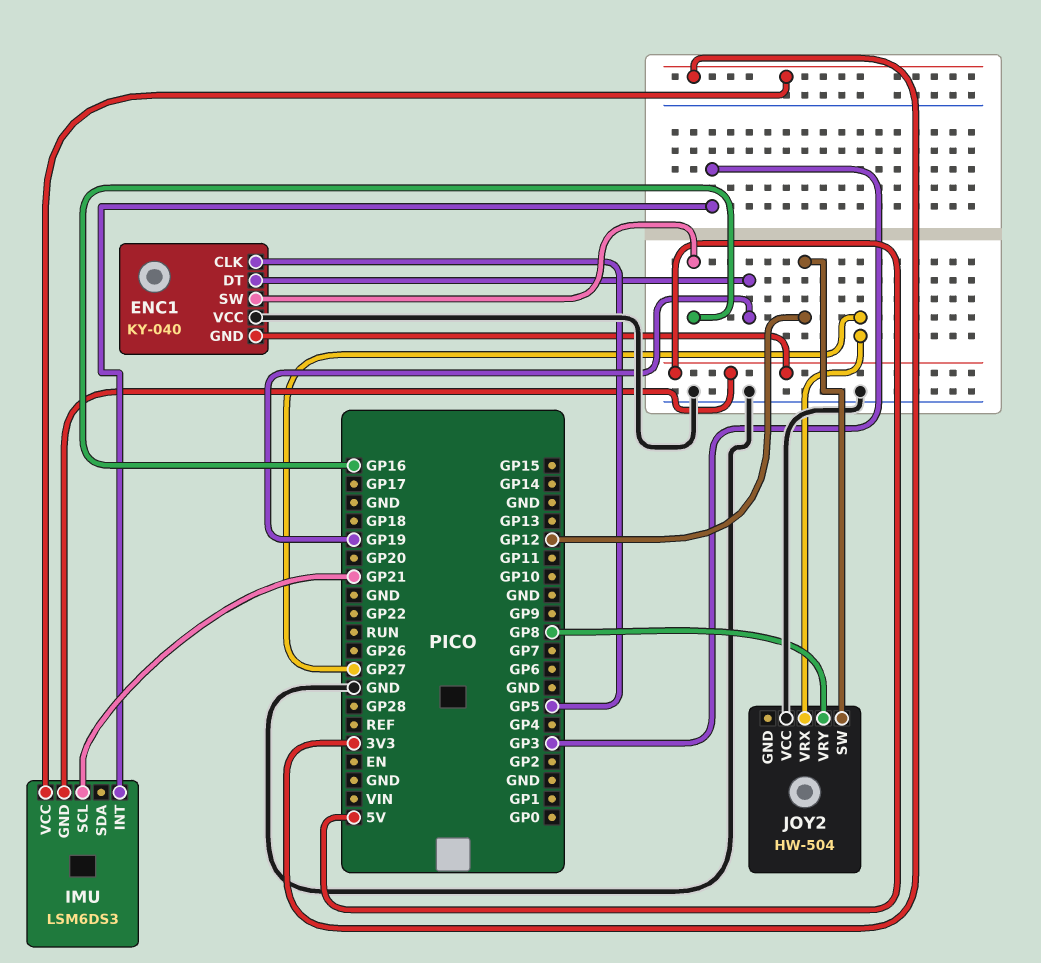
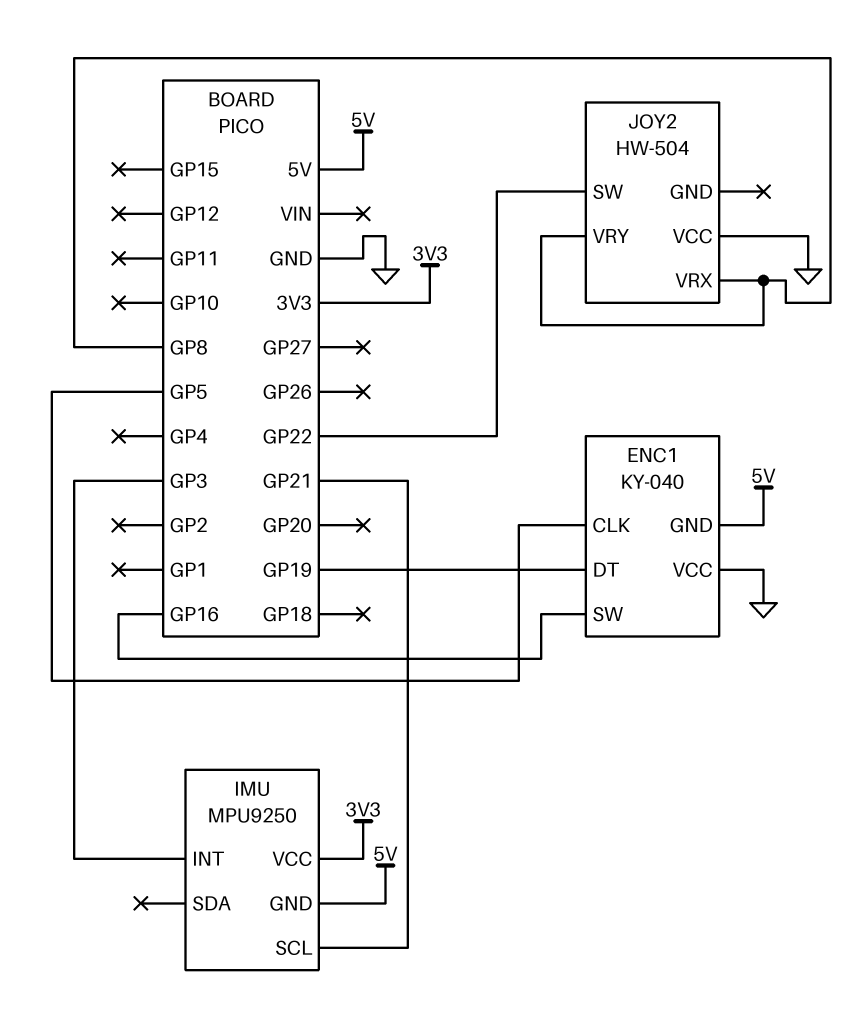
IMU: LSM6DS3 -> MPU9250
JOY2 pin SW: GP12 -> GP22
JOY2 pin VRX: GP27 -> GP8

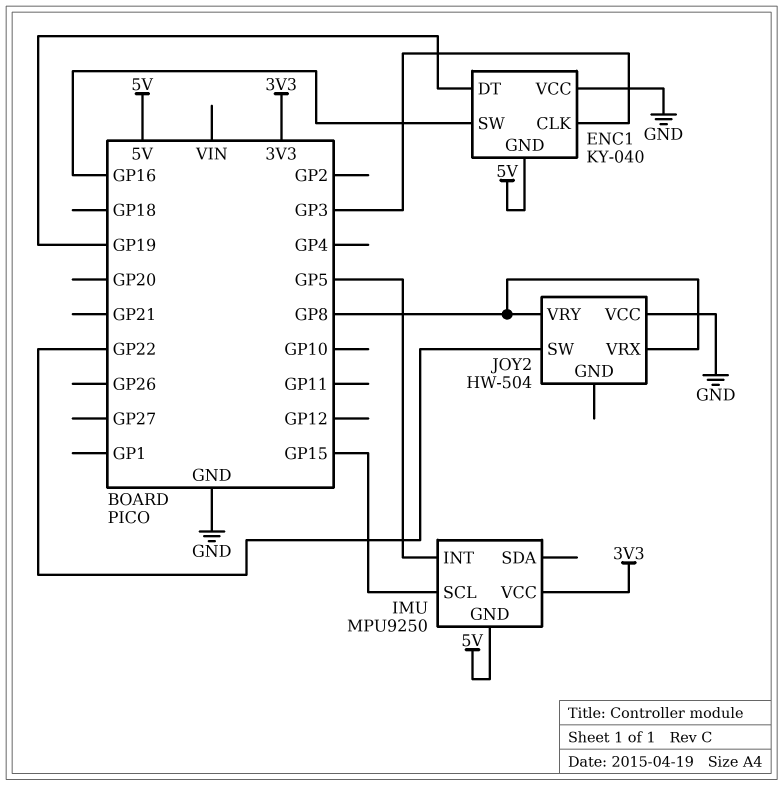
ENC1 pin CLK: GP5 -> GP3
IMU pin INT: GP3 -> GP5
IMU pin SCL: GP21 -> GP15

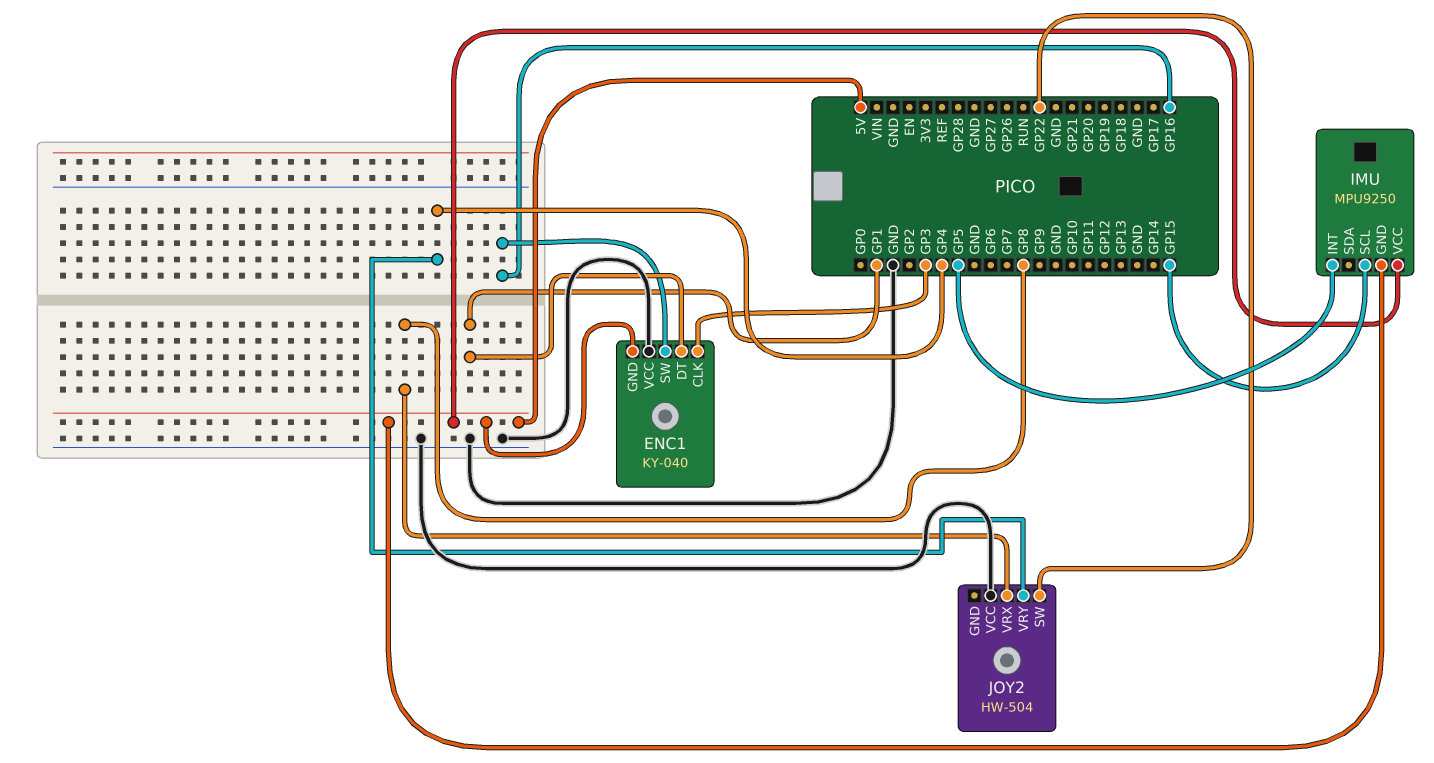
ENC1 pin DT: GP19 -> GP1
IMU pin VCC: 3V3 -> 5V
JOY2 pin VRY: GP8 -> GP4

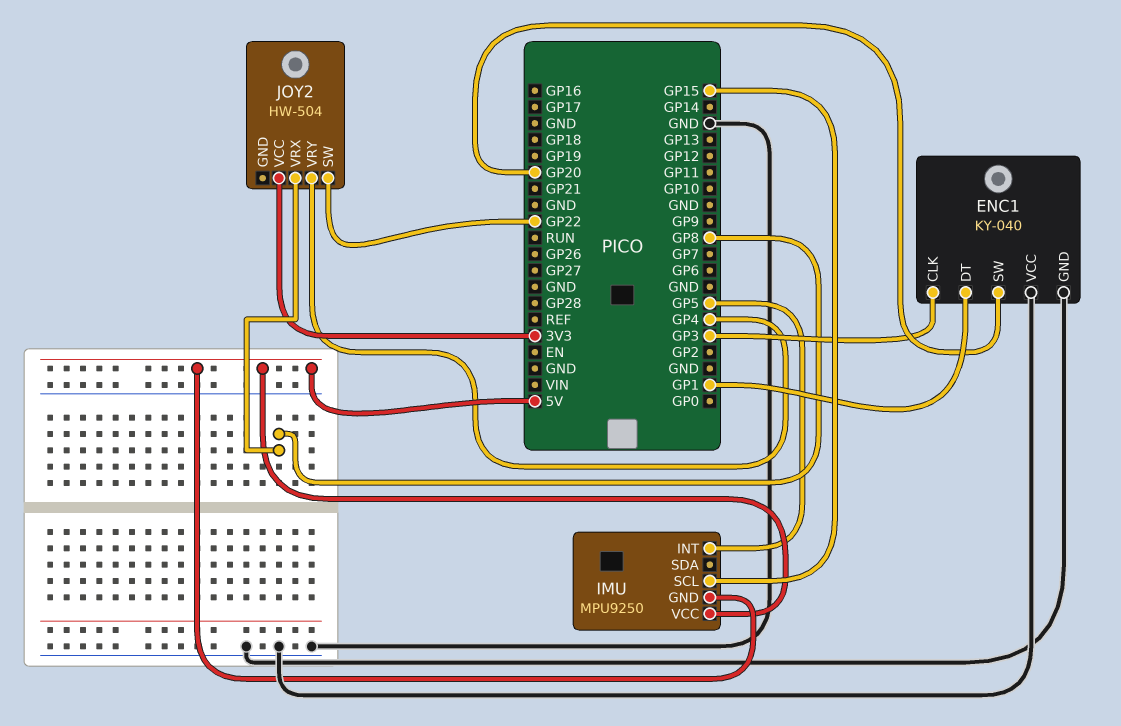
ENC1 pin GND: 5V -> GND
ENC1 pin SW: GP16 -> GP20
JOY2 pin VCC: GND -> 3V3

